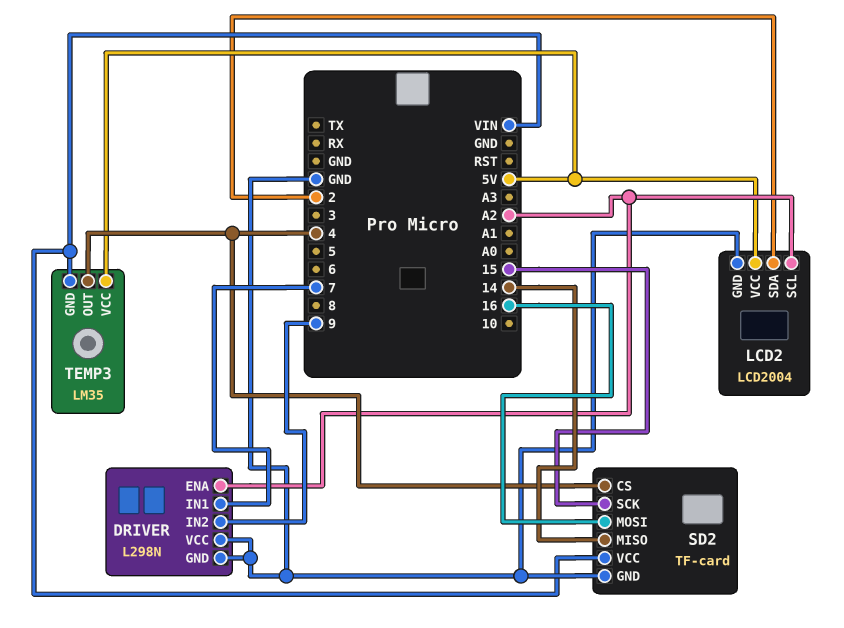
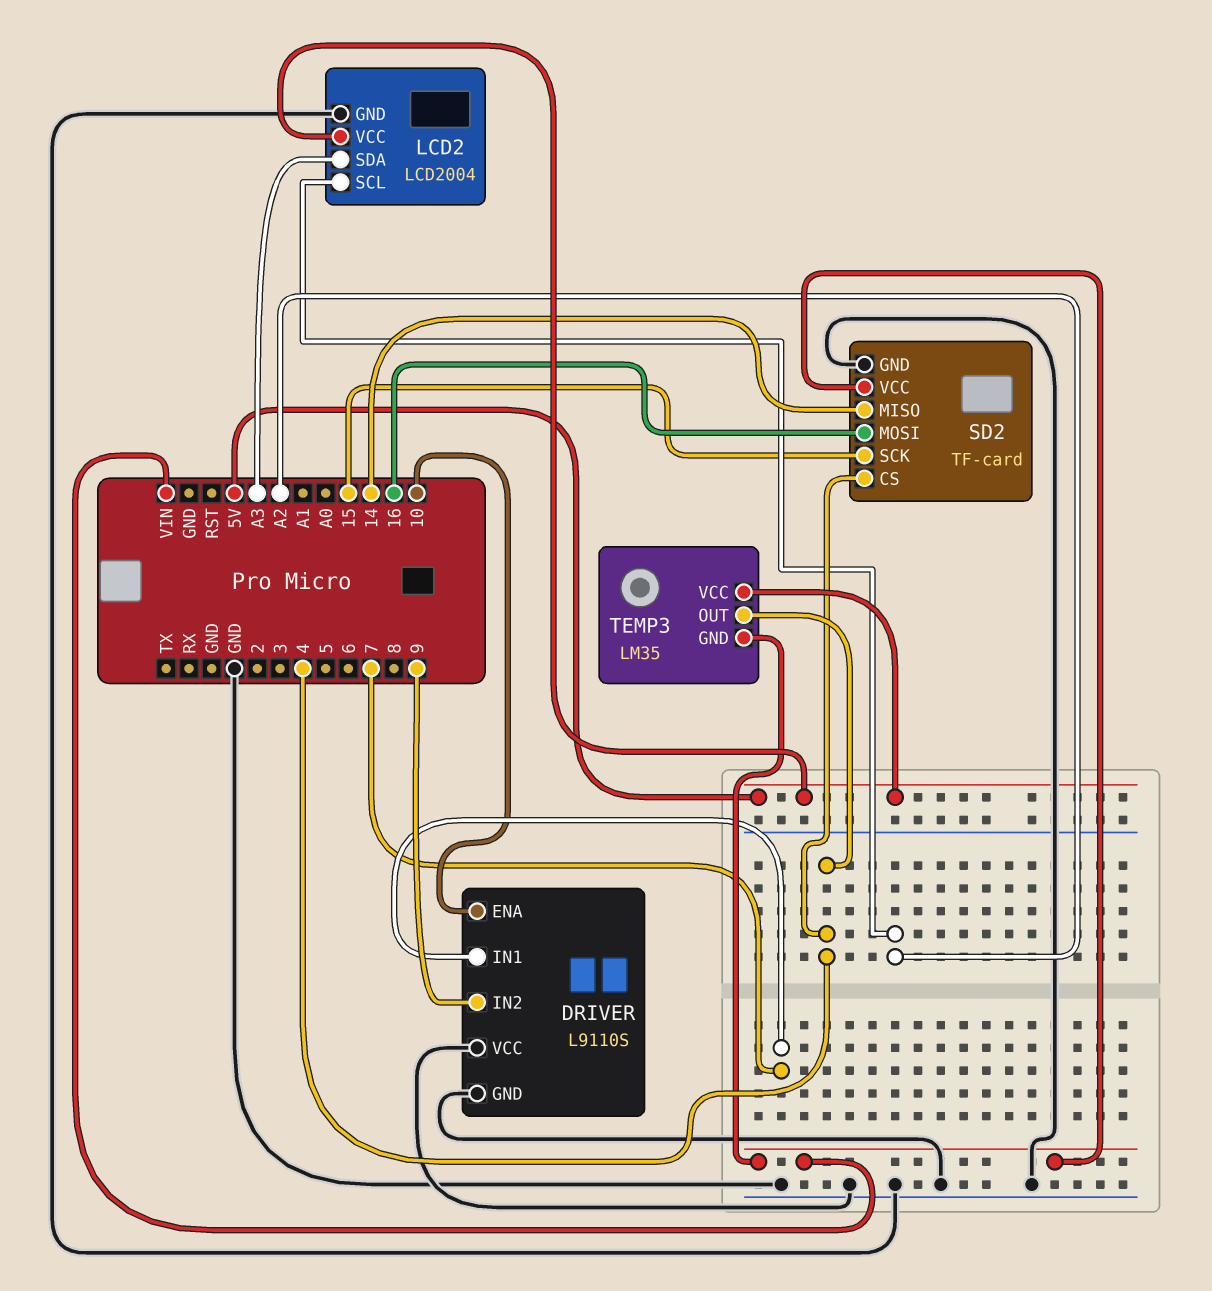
DRIVER: L298N -> L9110S
DRIVER pin ENA: A2 -> 10
LCD2 pin SDA: 2 -> A3

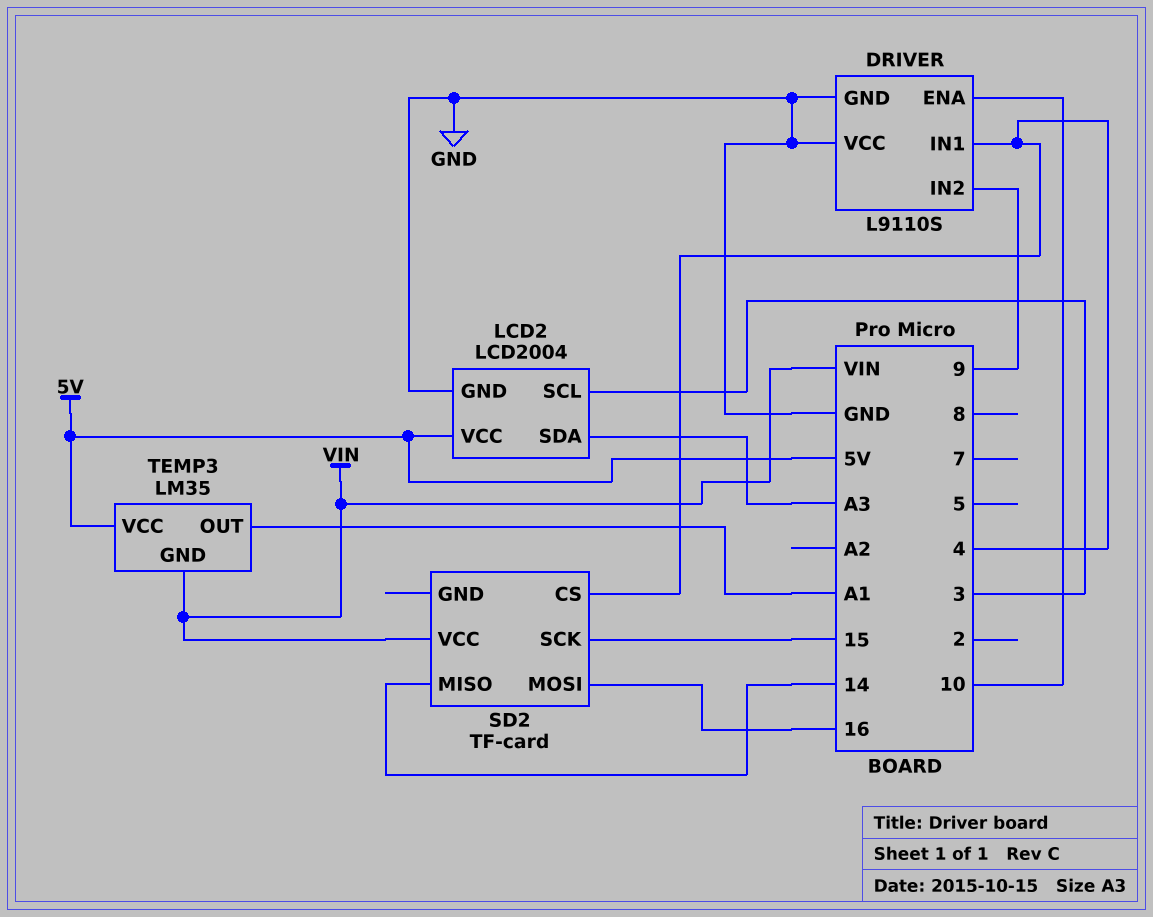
DRIVER pin IN1: 7 -> 4
LCD2 pin SCL: A2 -> 3
SD2 pin GND: GND -> none
TEMP3 pin OUT: 4 -> A1

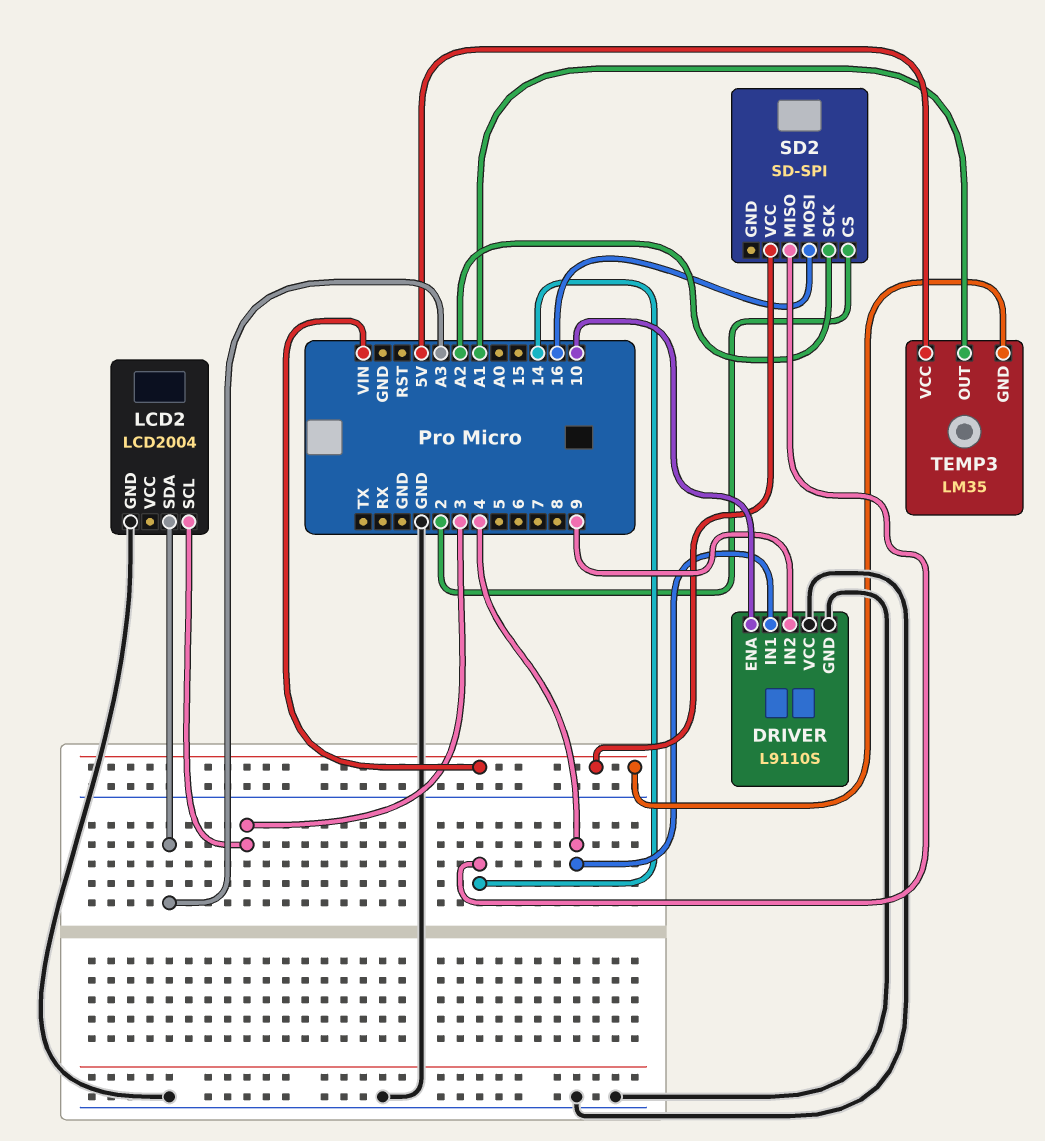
LCD2 pin VCC: 5V -> none
SD2: TF-card -> SD-SPI
SD2 pin CS: 4 -> 2
SD2 pin SCK: 15 -> A2

